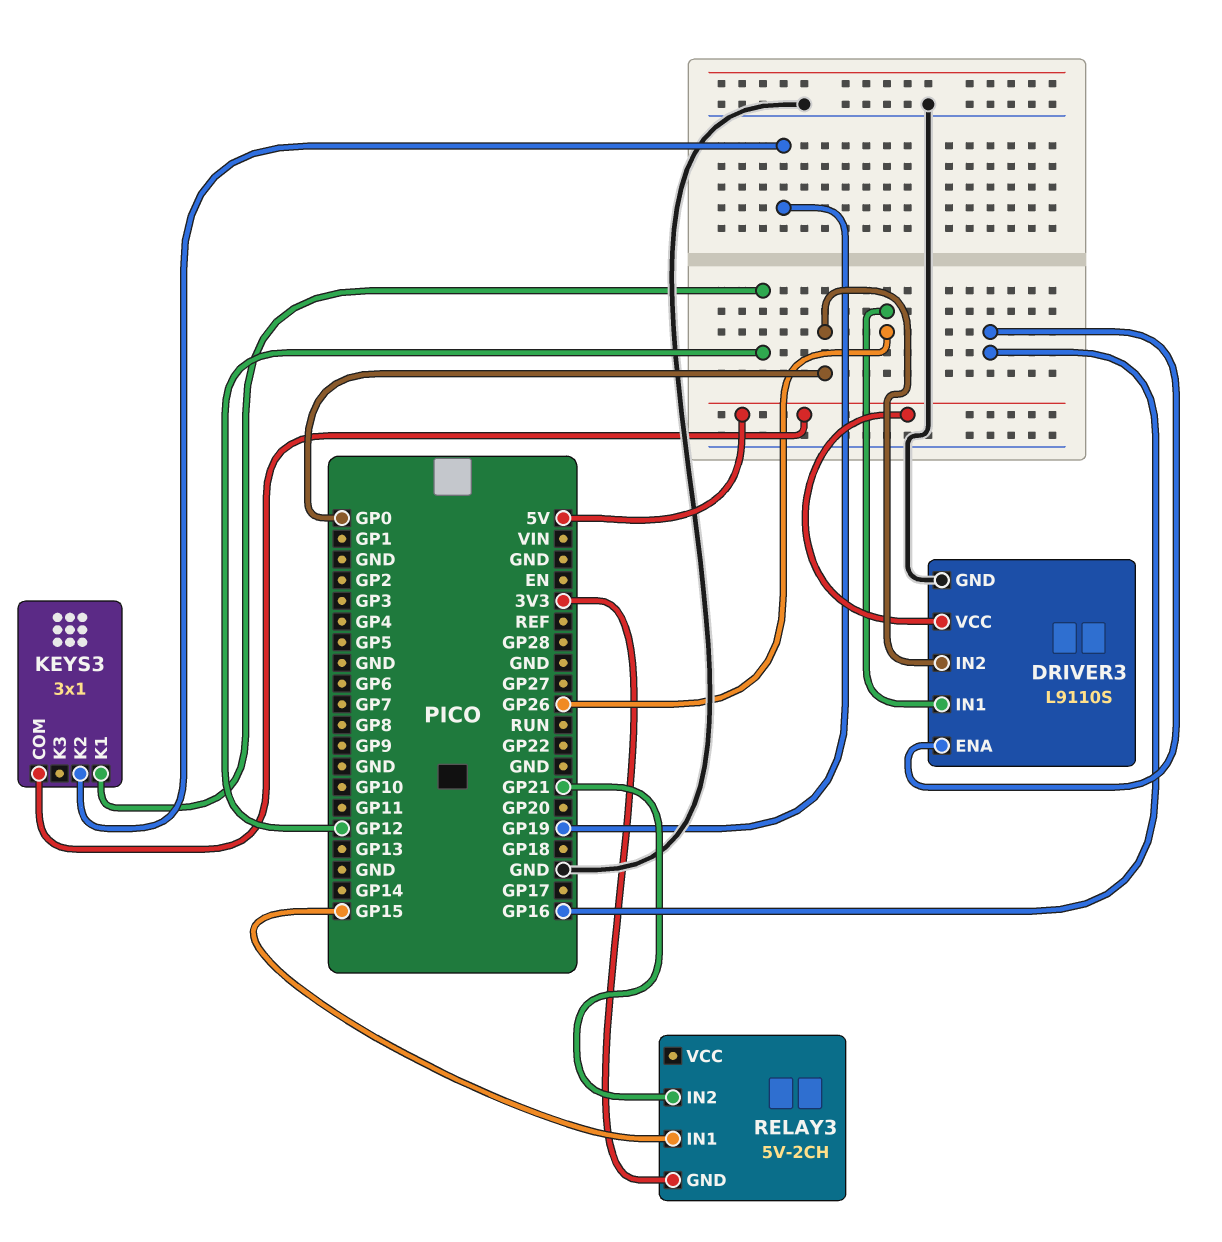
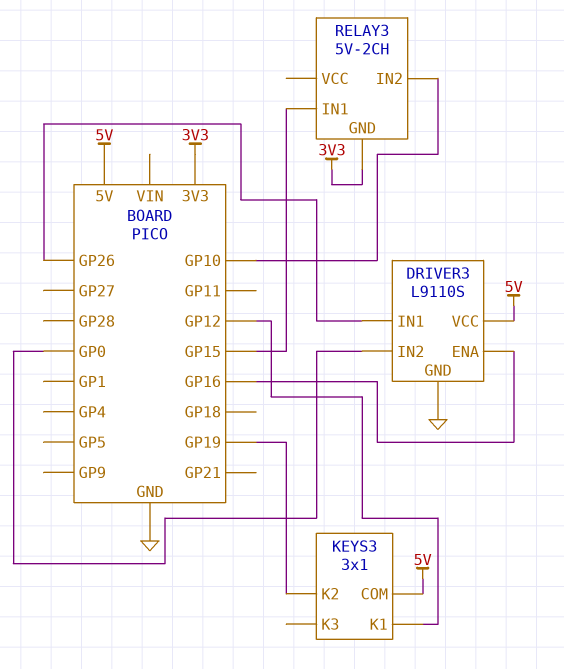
RELAY3 pin IN2: GP21 -> GP10

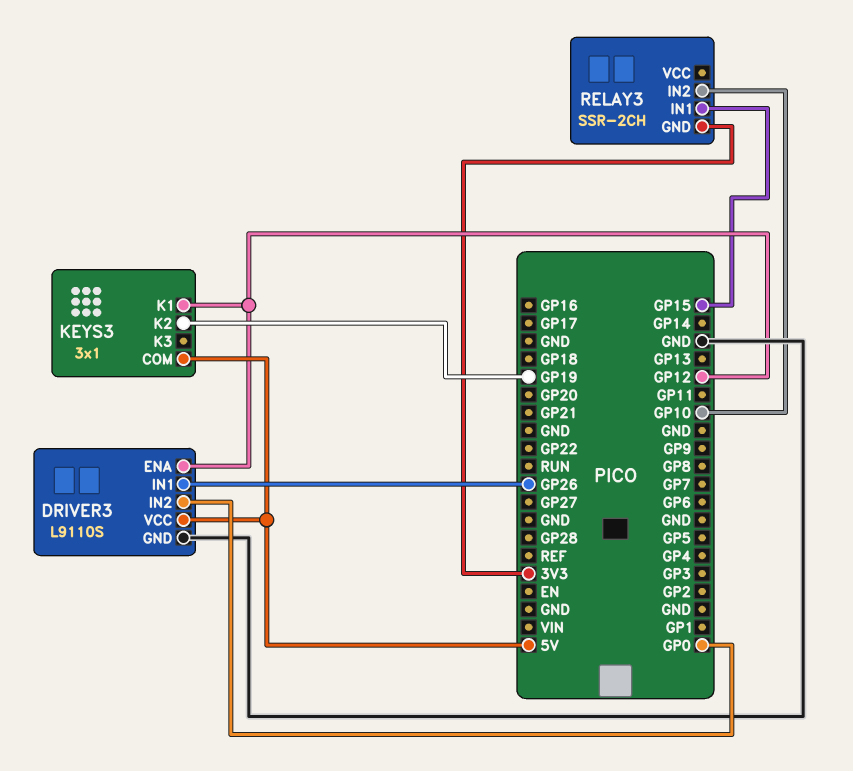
DRIVER3 pin ENA: GP16 -> GP12
RELAY3: 5V-2CH -> SSR-2CH

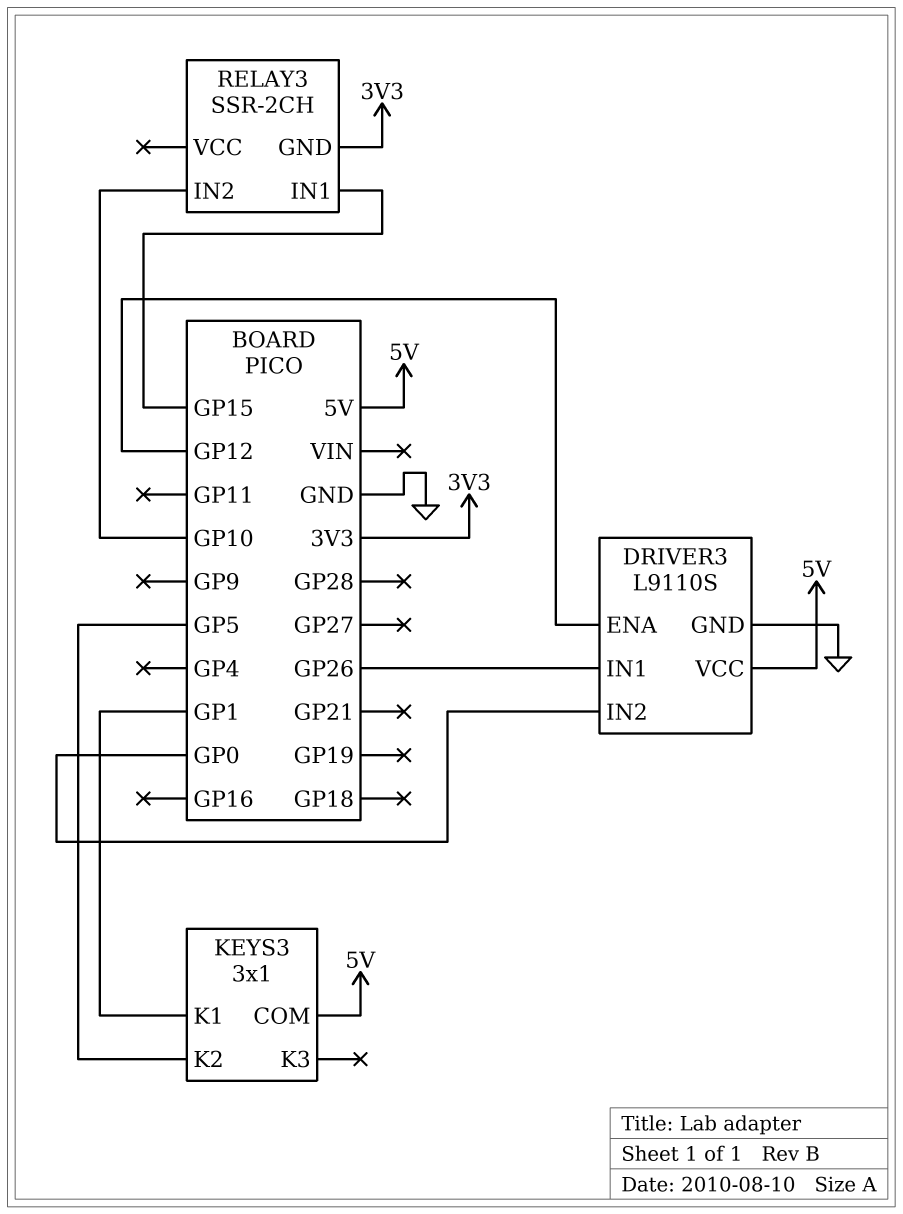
KEYS3 pin K1: GP12 -> GP1
KEYS3 pin K2: GP19 -> GP5

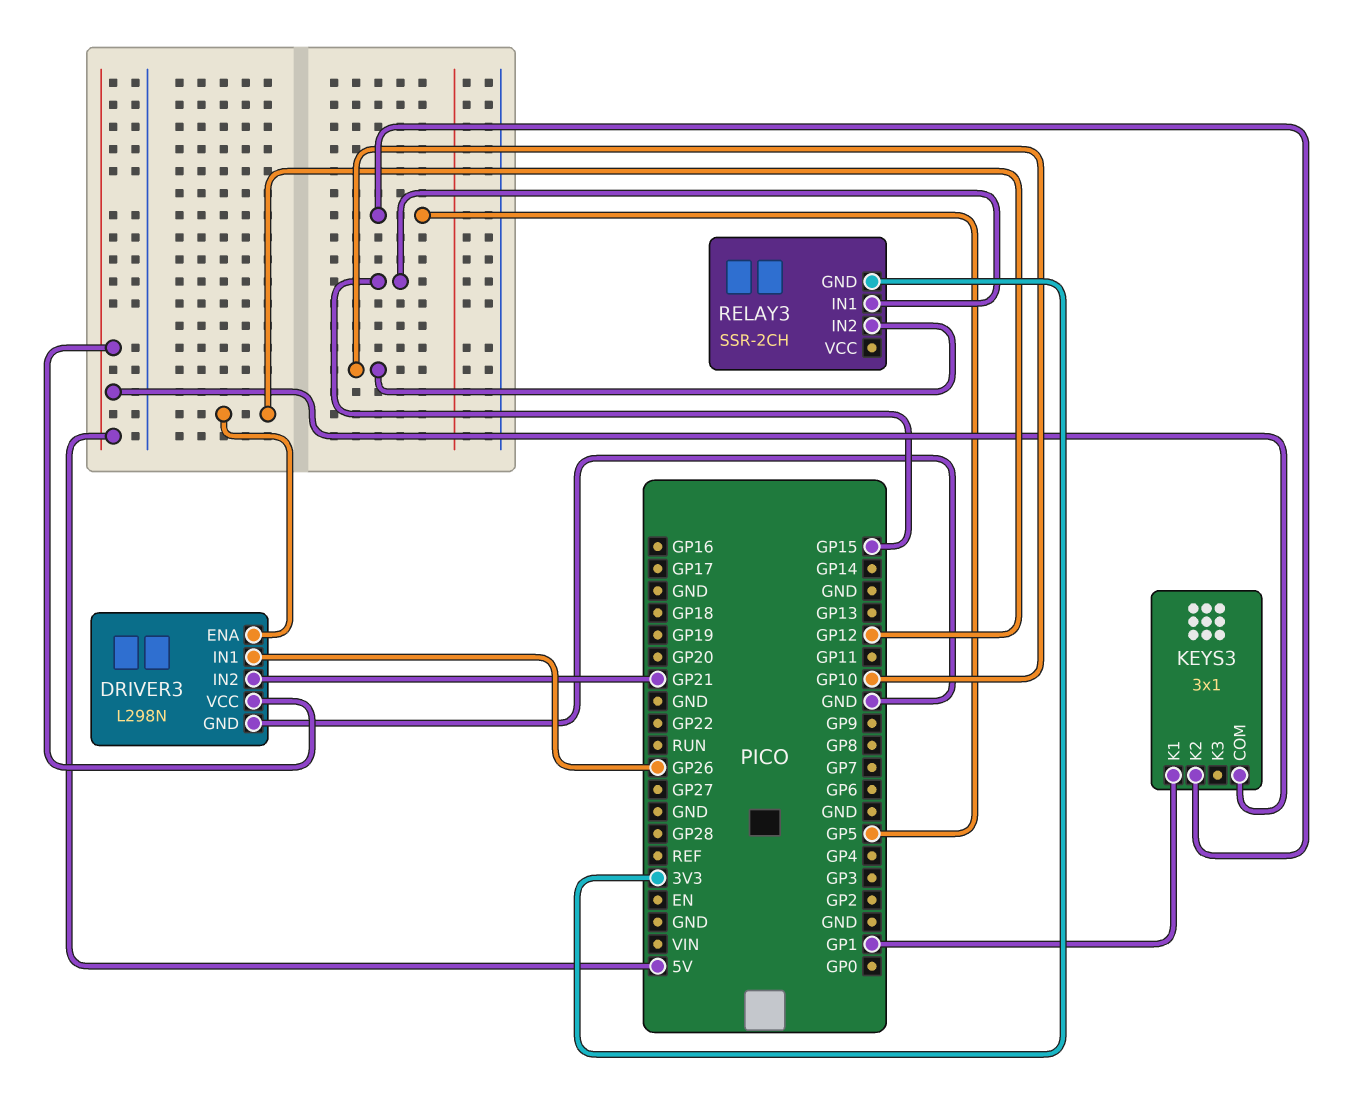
DRIVER3: L9110S -> L298N
DRIVER3 pin IN2: GP0 -> GP21

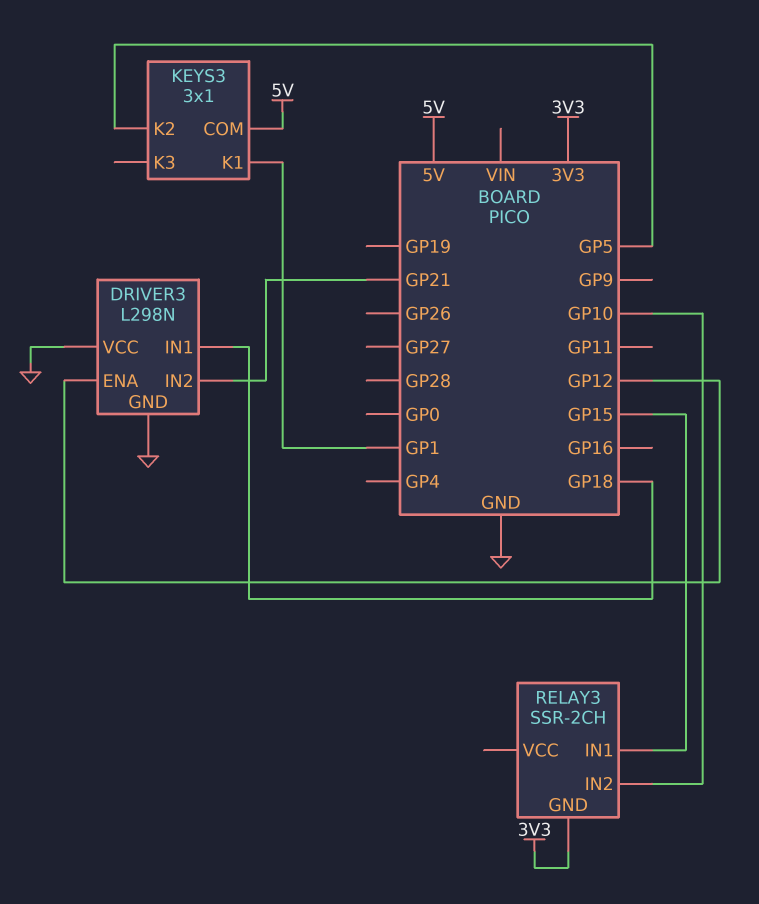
DRIVER3 pin IN1: GP26 -> GP18
DRIVER3 pin VCC: 5V -> GND

